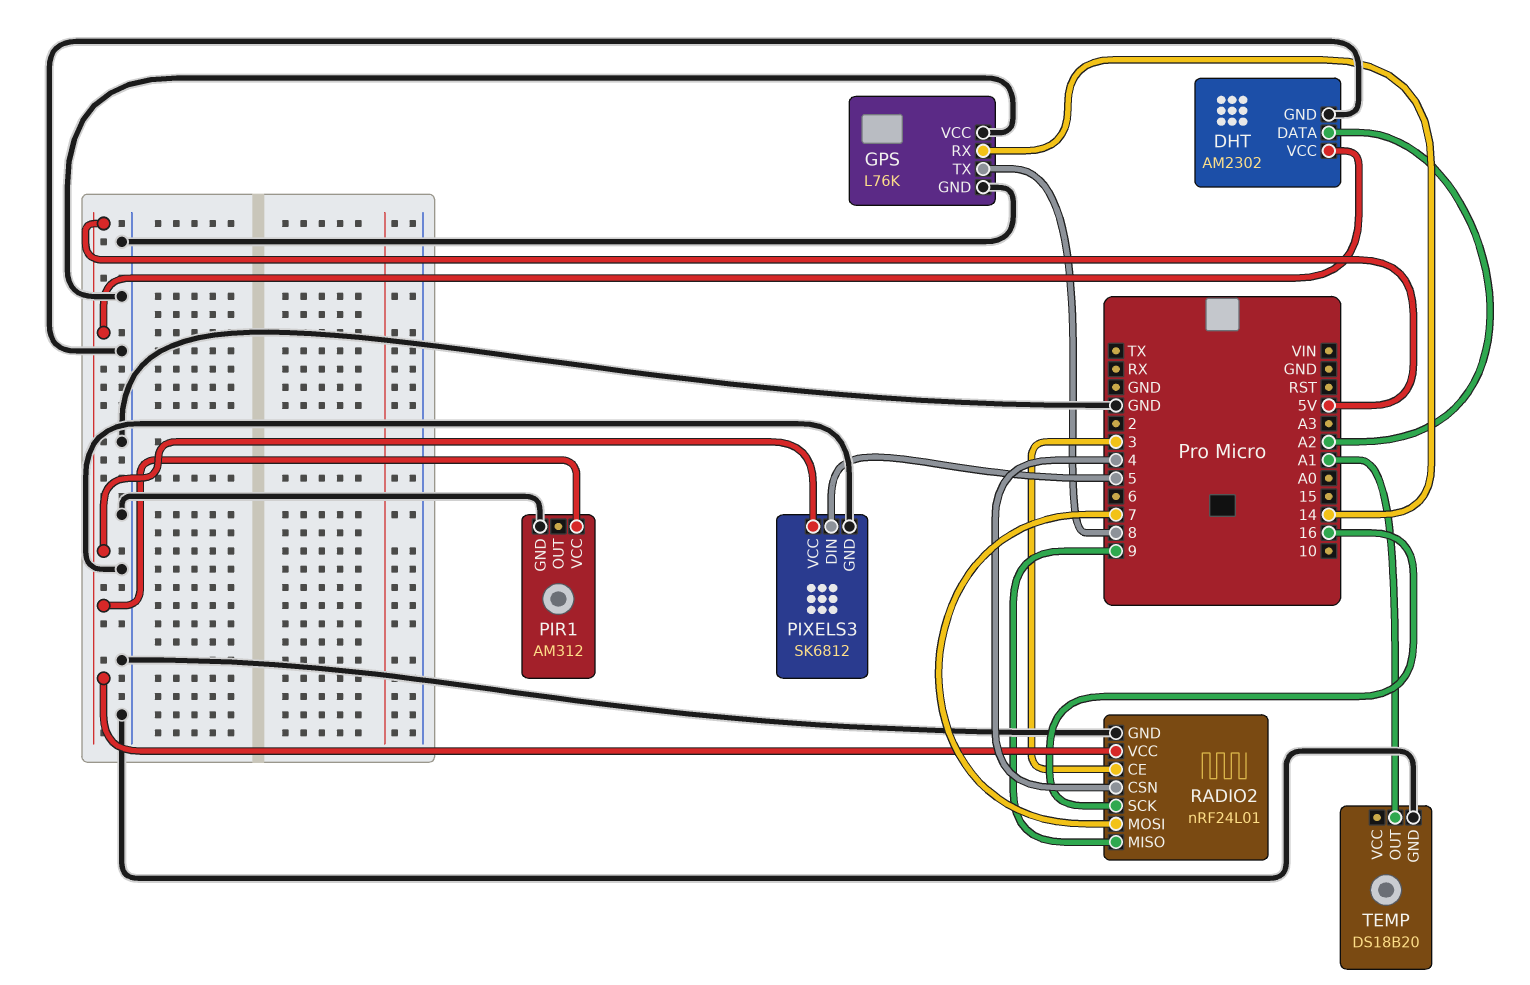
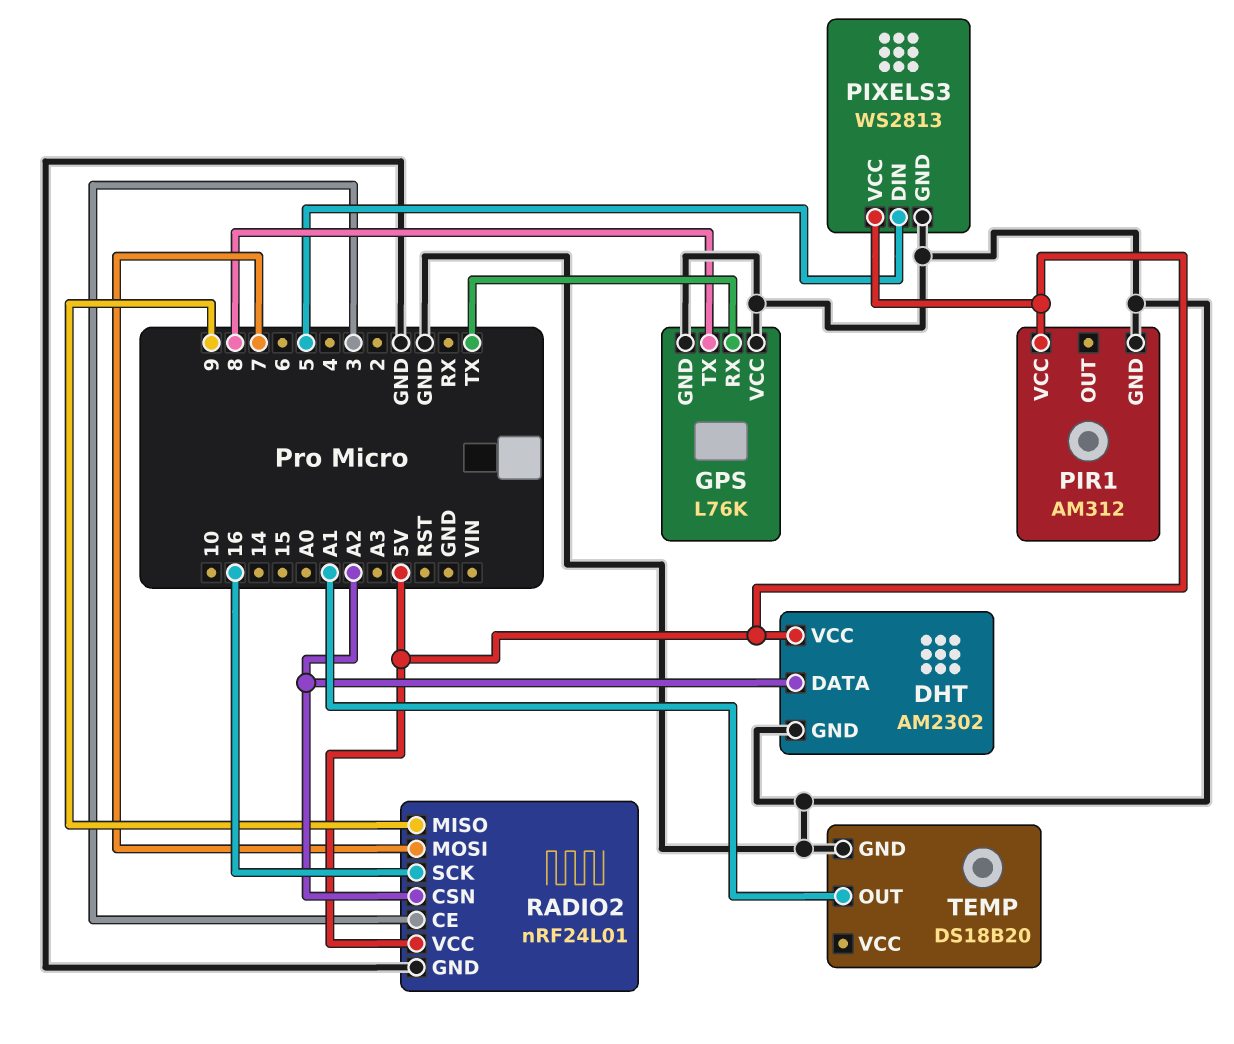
GPS pin RX: 14 -> TX
PIXELS3: SK6812 -> WS2813
RADIO2 pin CSN: 4 -> A2

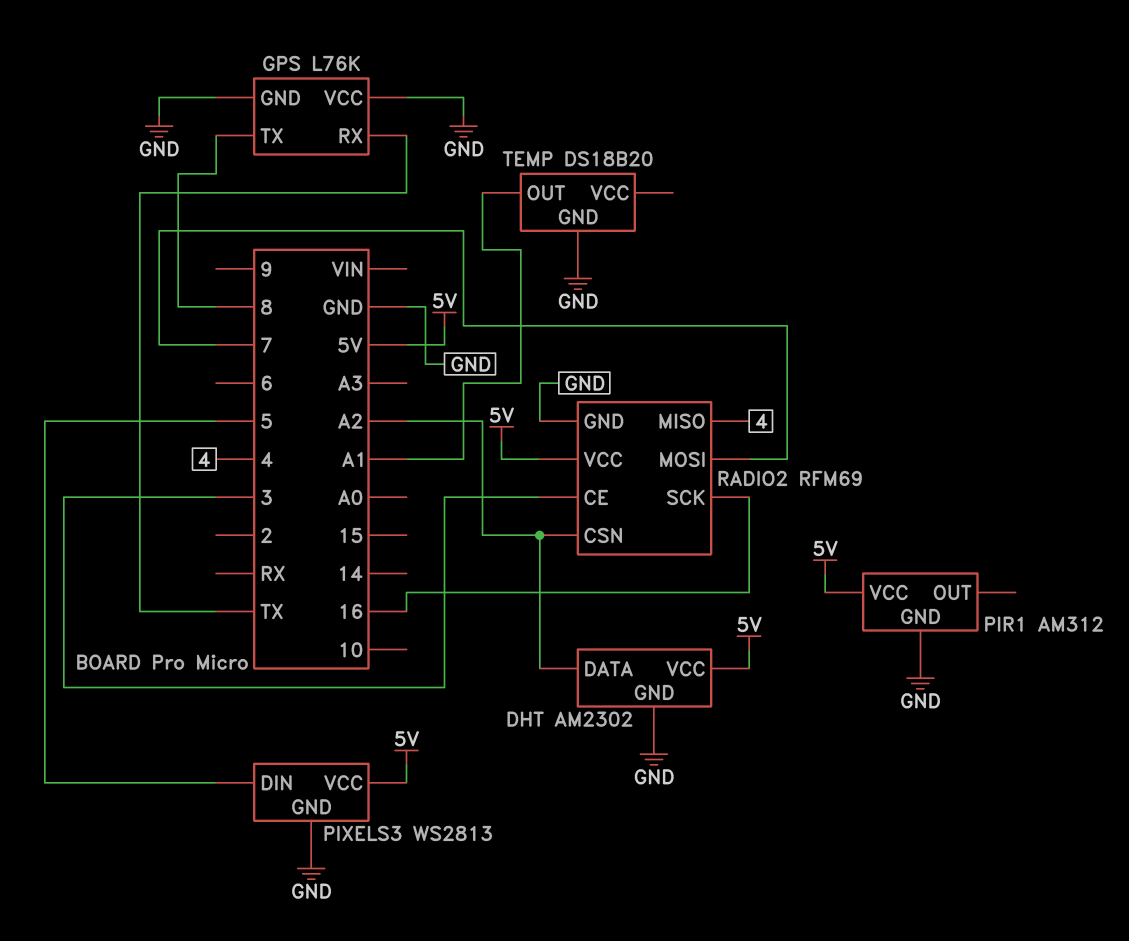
RADIO2: nRF24L01 -> RFM69
RADIO2 pin MISO: 9 -> 4

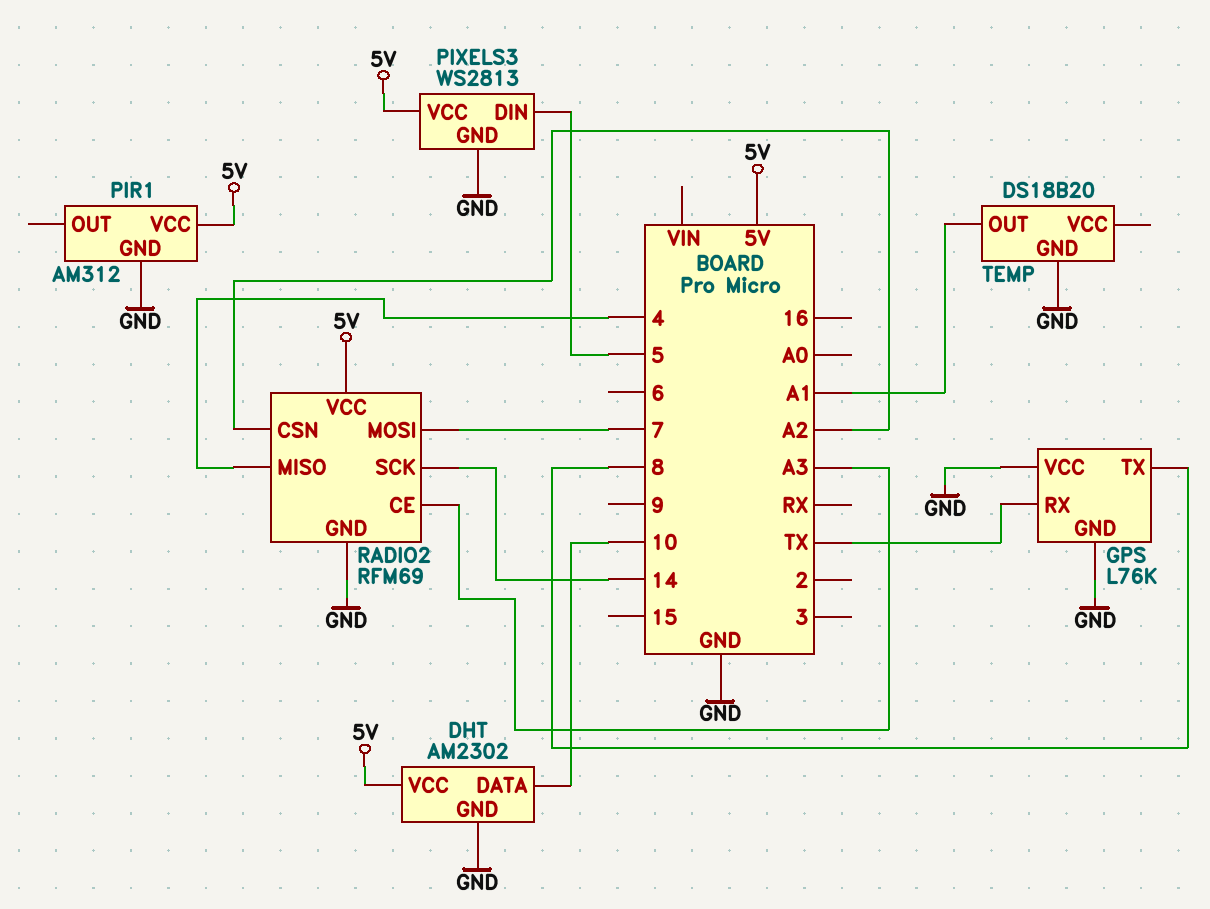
DHT pin DATA: A2 -> 10
RADIO2 pin CE: 3 -> A3
RADIO2 pin SCK: 16 -> 14

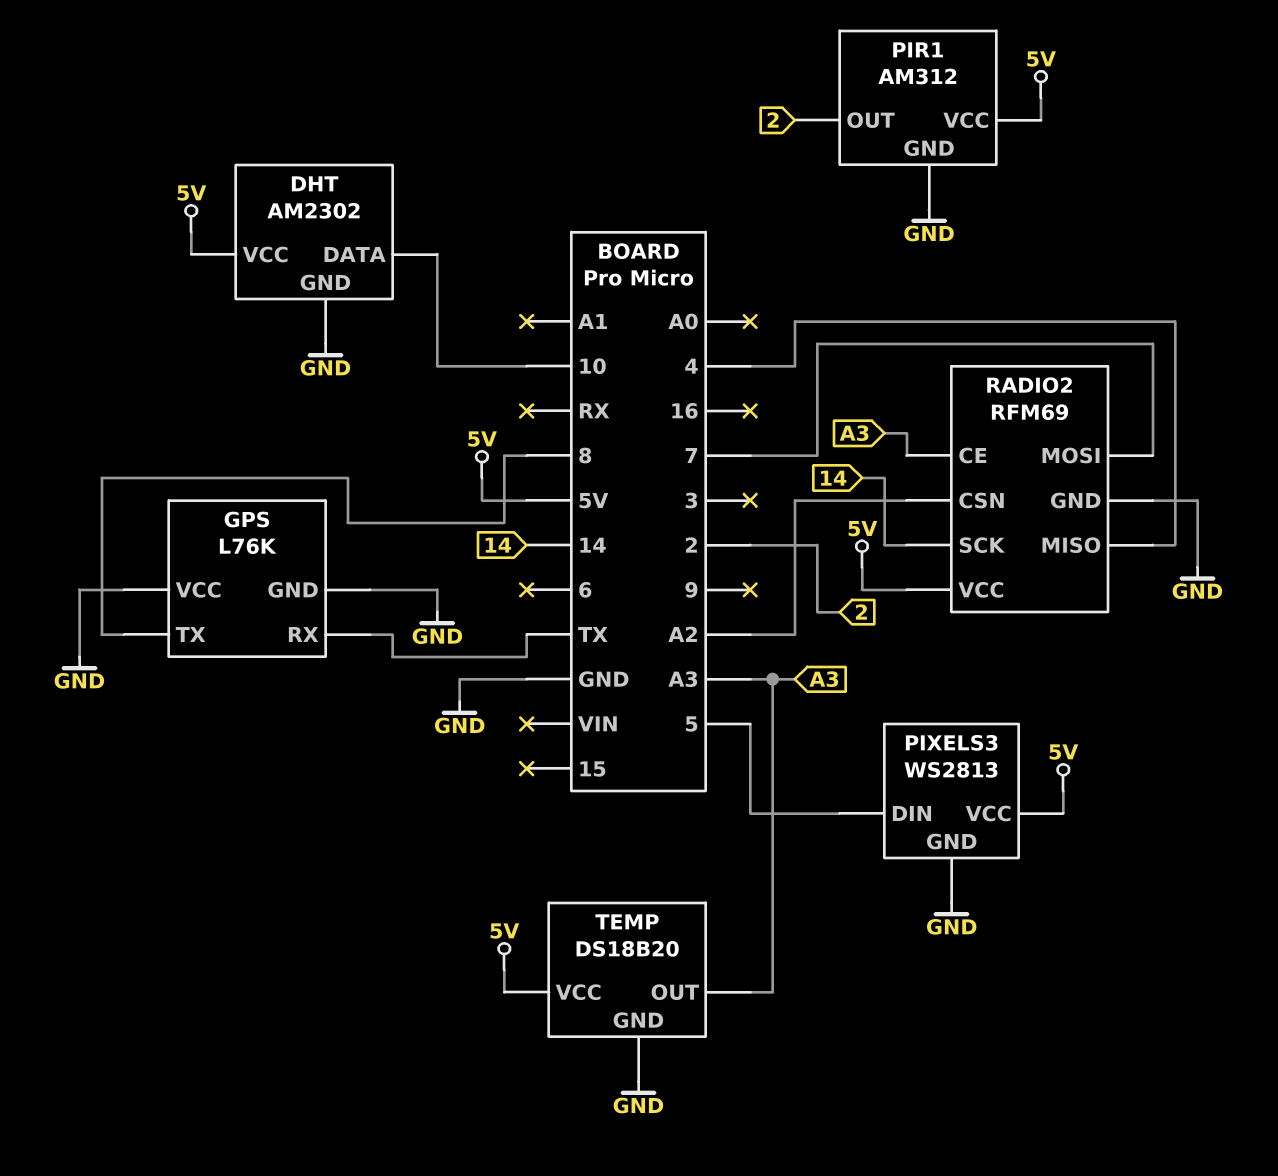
PIR1 pin OUT: none -> 2
TEMP pin OUT: A1 -> A3
TEMP pin VCC: none -> 5V

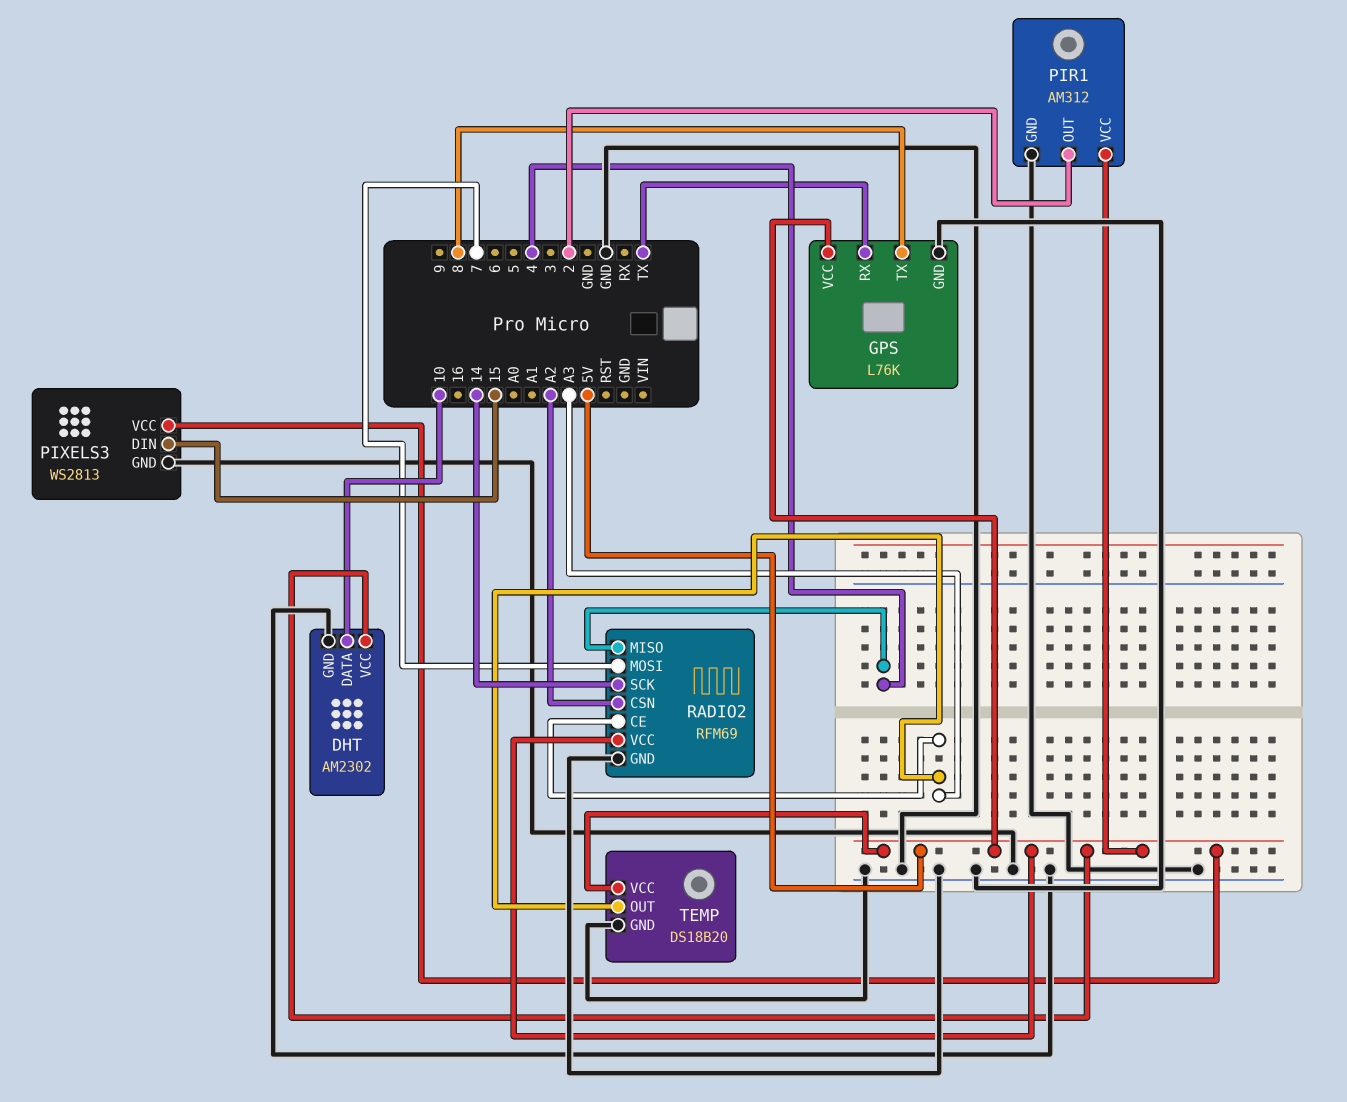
GPS pin VCC: GND -> 5V
PIXELS3 pin DIN: 5 -> 15

